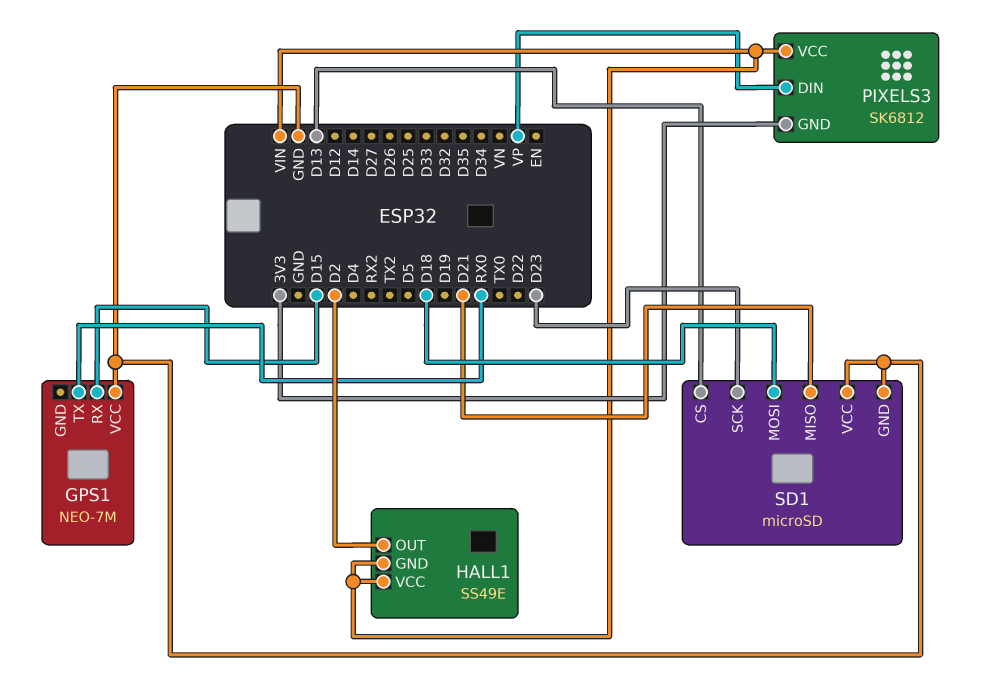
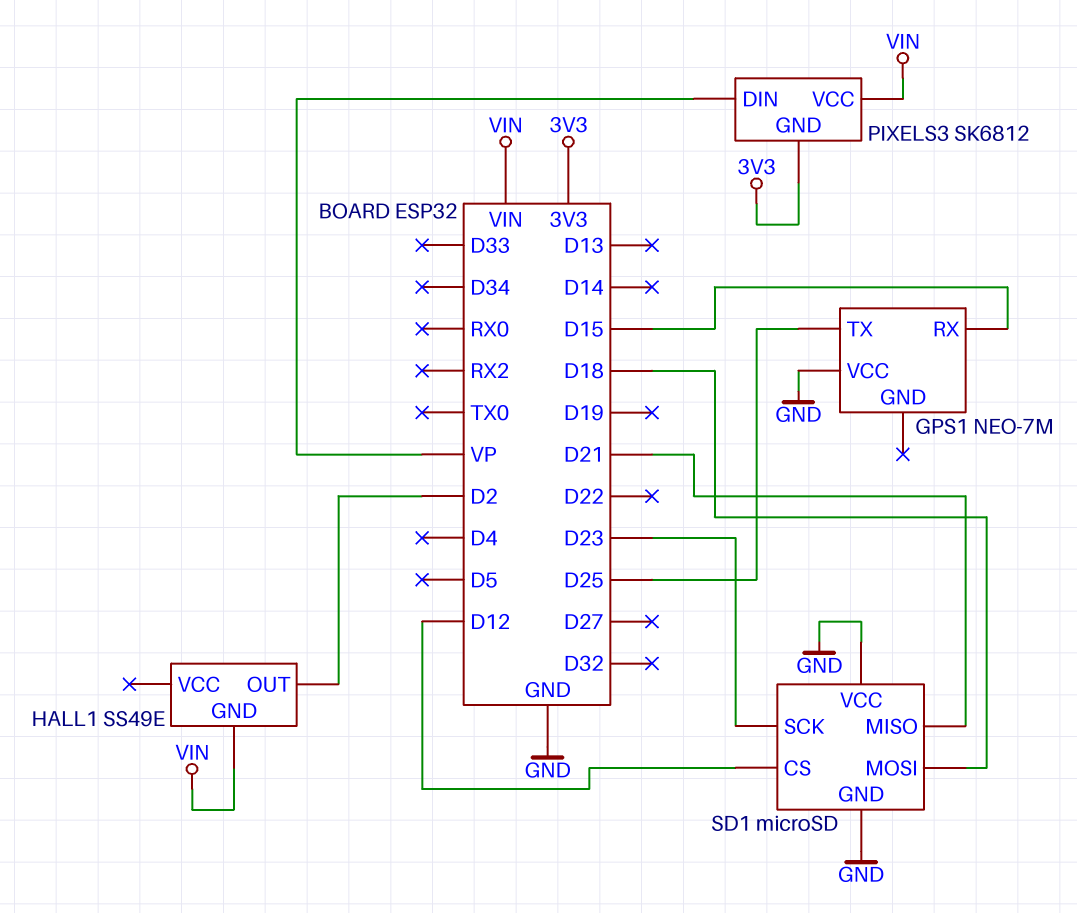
GPS1 pin TX: RX0 -> D25
HALL1 pin VCC: VIN -> none
SD1 pin CS: D13 -> D12

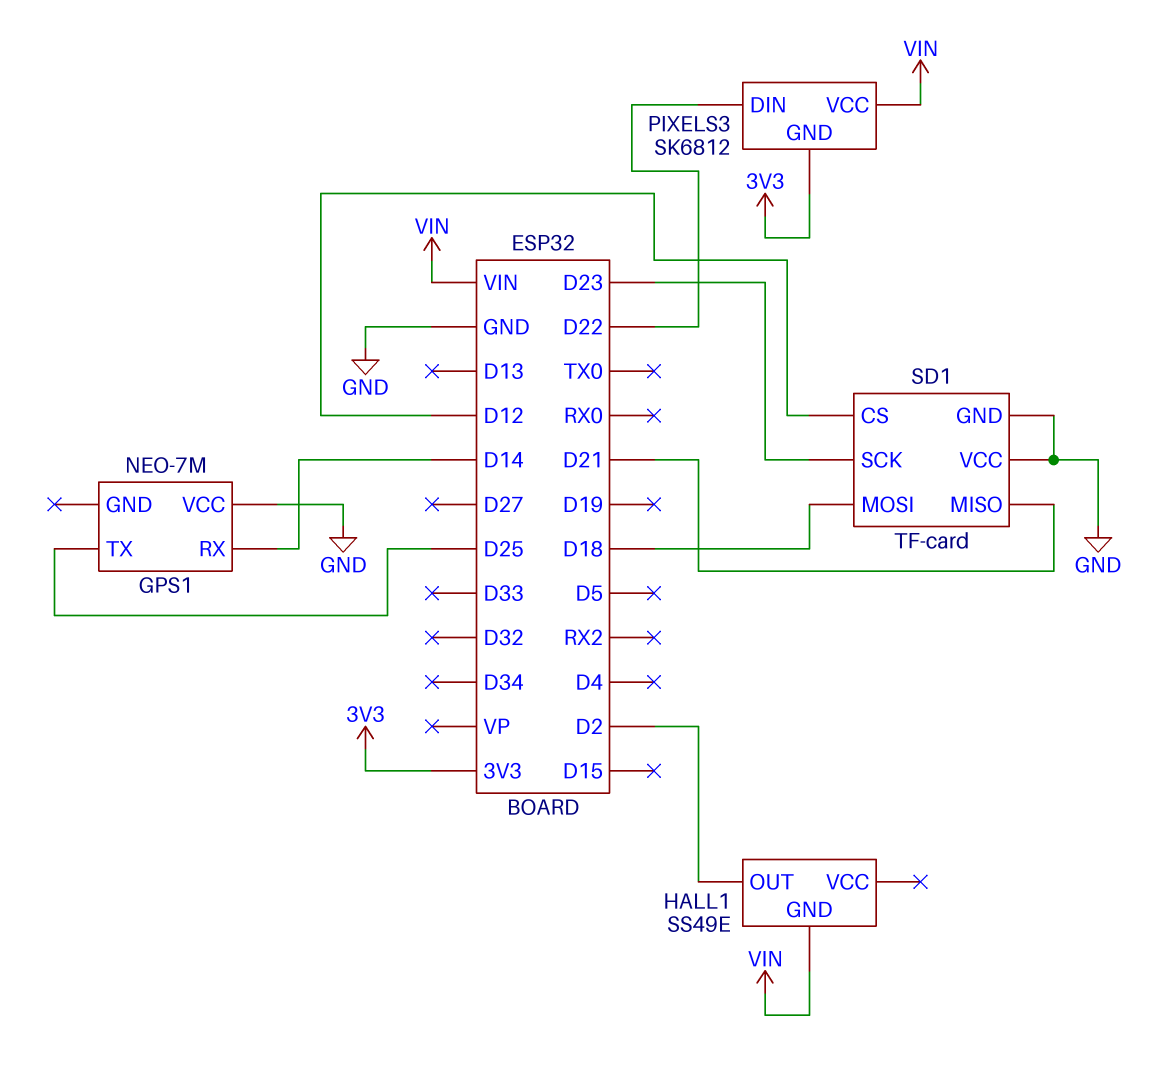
GPS1 pin RX: D15 -> D14
PIXELS3 pin DIN: VP -> D22
SD1: microSD -> TF-card

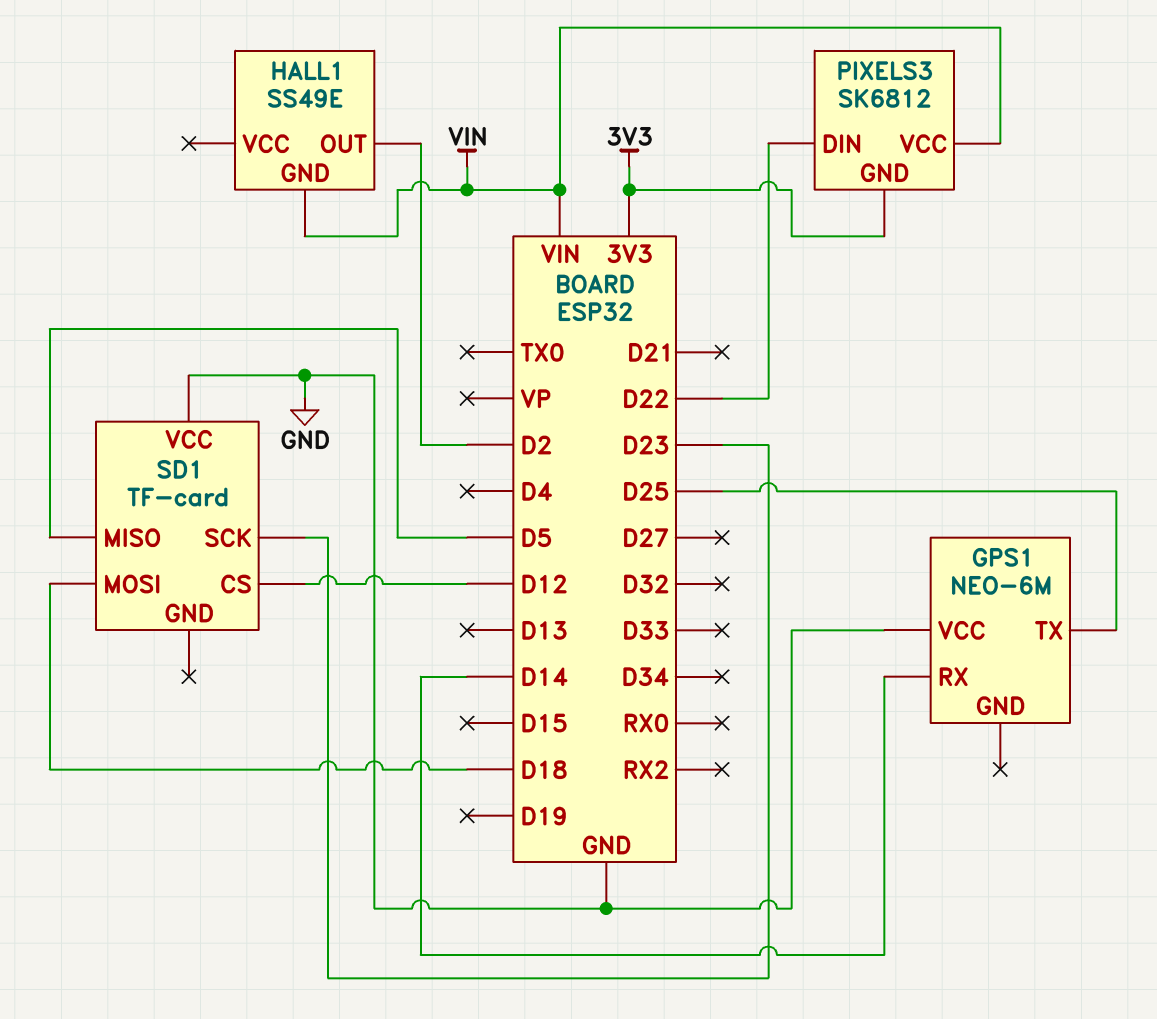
GPS1: NEO-7M -> NEO-6M
SD1 pin GND: GND -> none
SD1 pin MISO: D21 -> D5

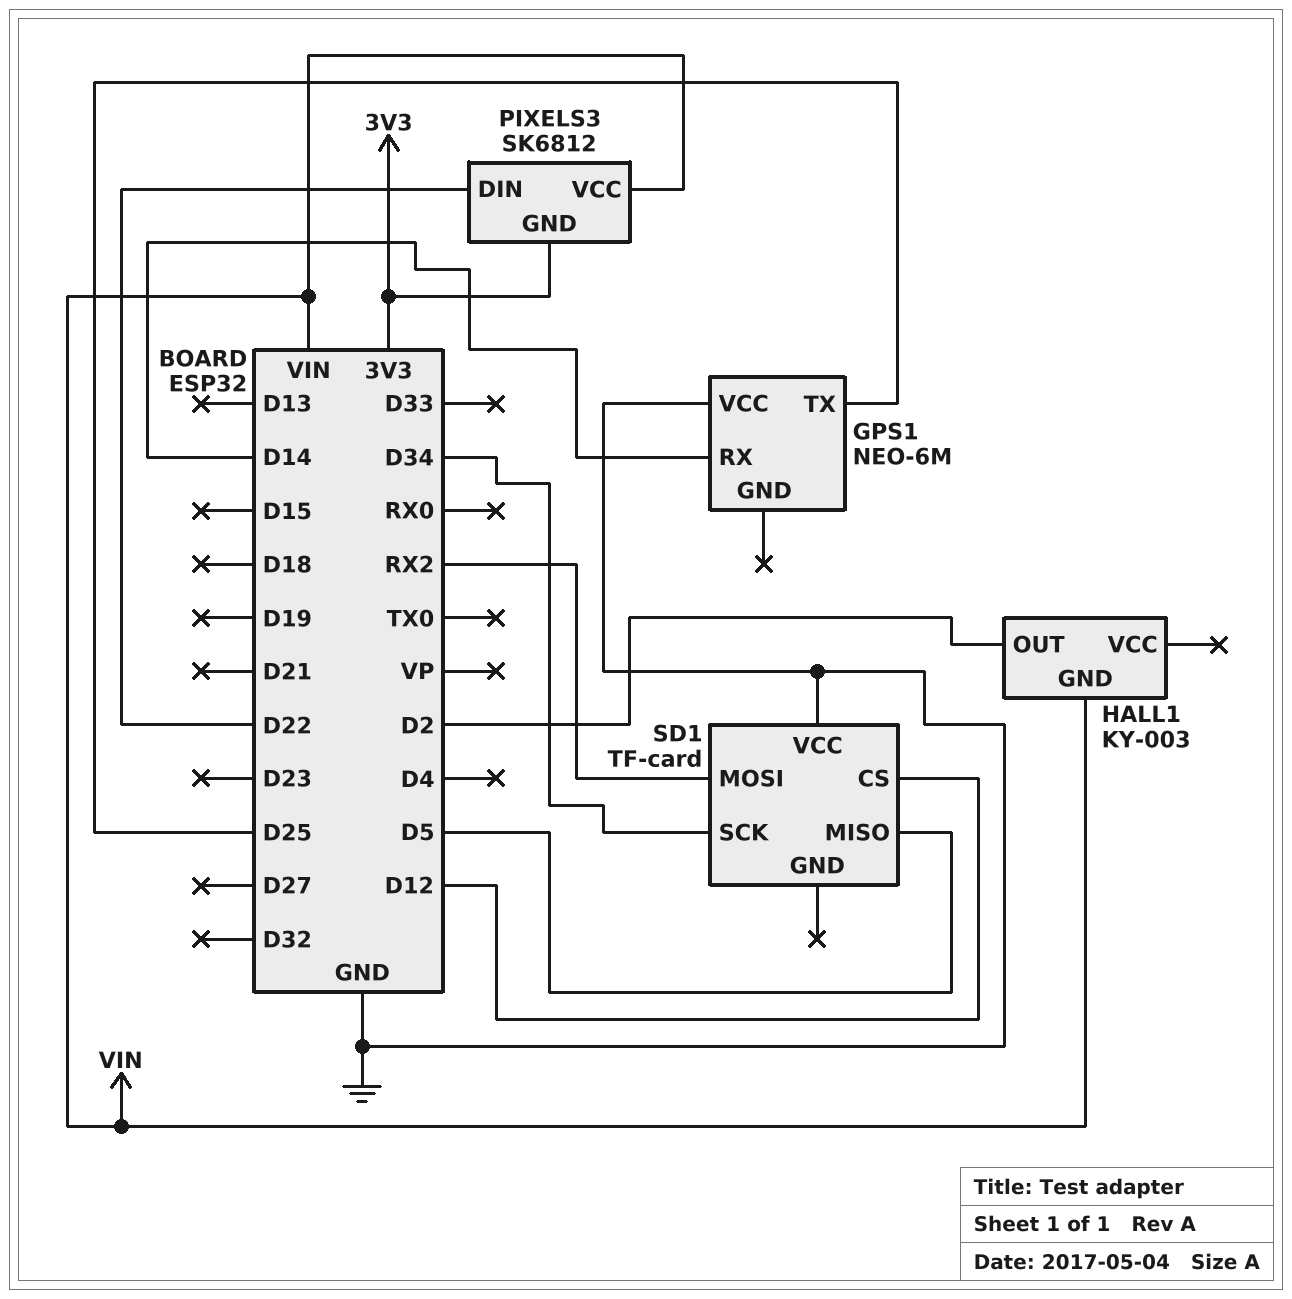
HALL1: SS49E -> KY-003
SD1 pin MOSI: D18 -> RX2
SD1 pin SCK: D23 -> D34

